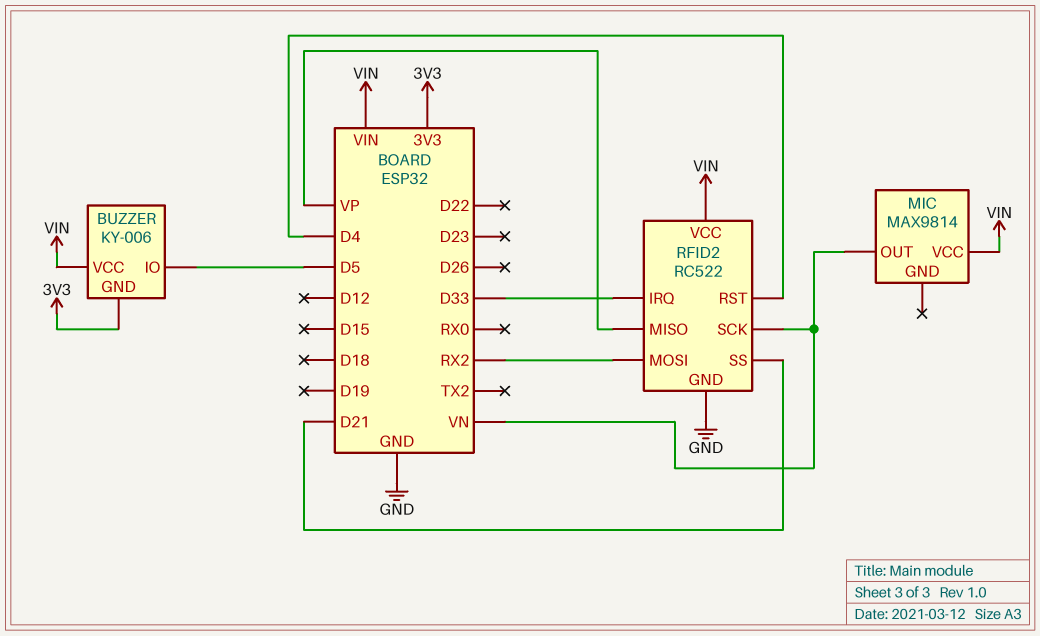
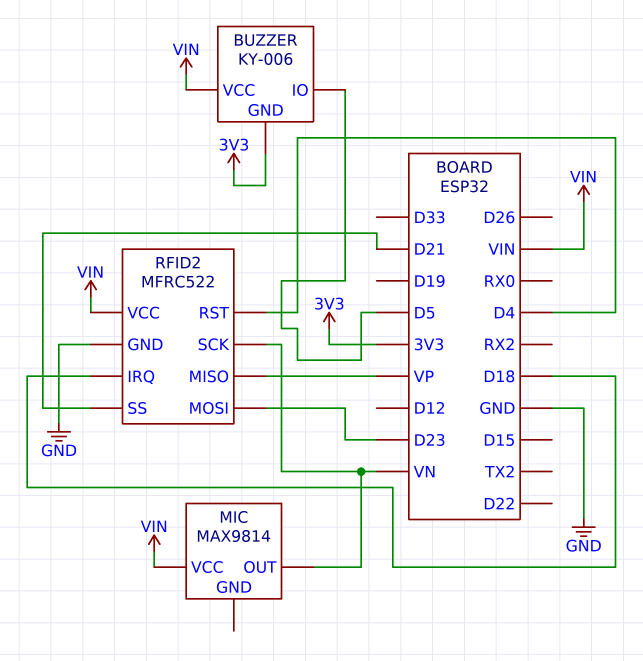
RFID2: RC522 -> MFRC522
RFID2 pin IRQ: D33 -> D18
RFID2 pin MOSI: RX2 -> D23

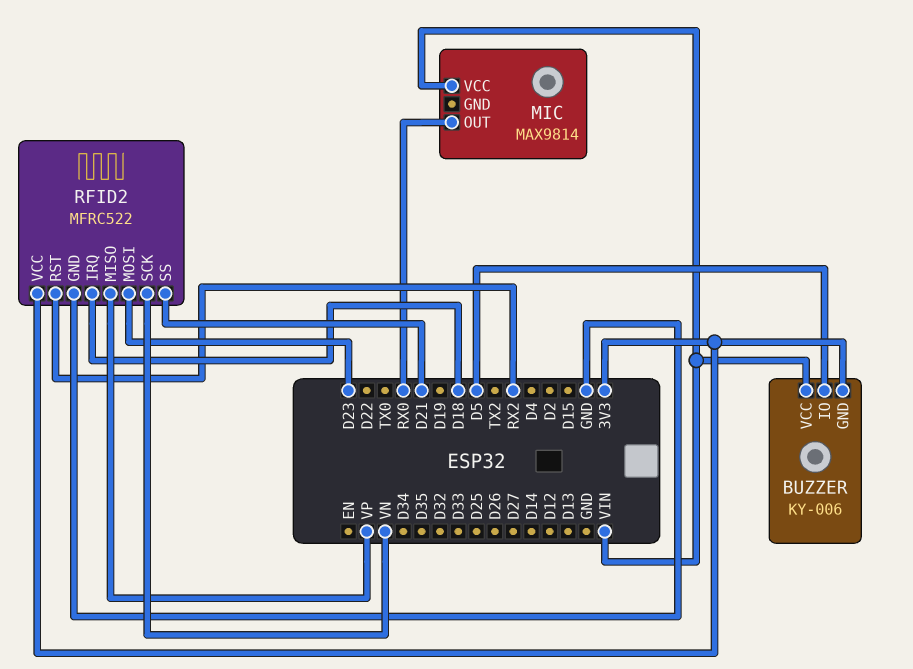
MIC pin OUT: VN -> RX0
RFID2 pin RST: D4 -> RX2
RFID2 pin VCC: VIN -> 3V3

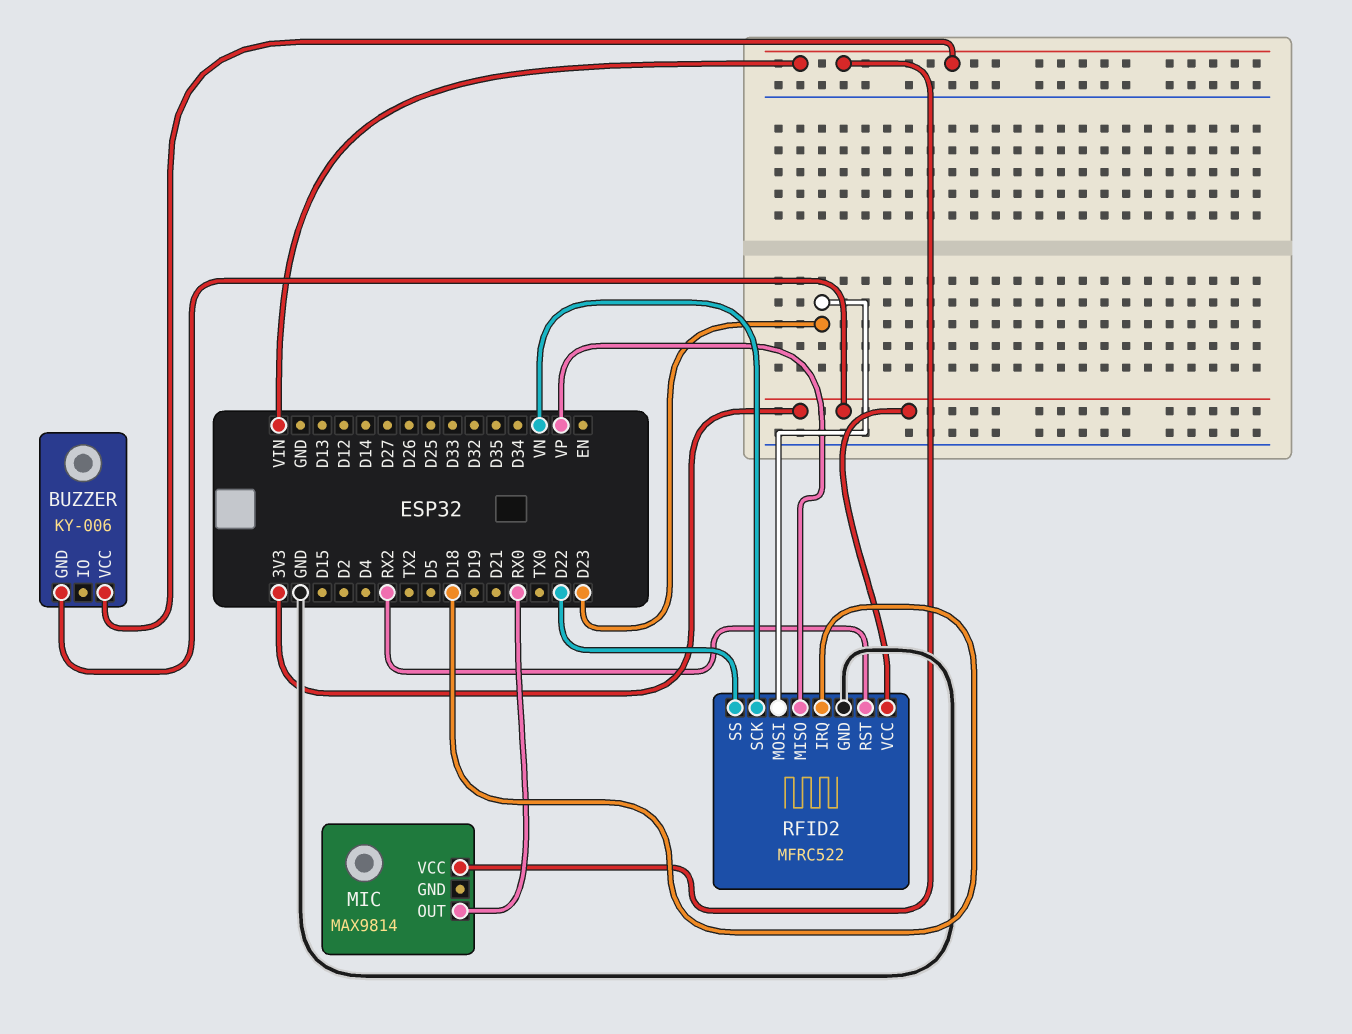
BUZZER pin IO: D5 -> none
RFID2 pin SS: D21 -> D22

